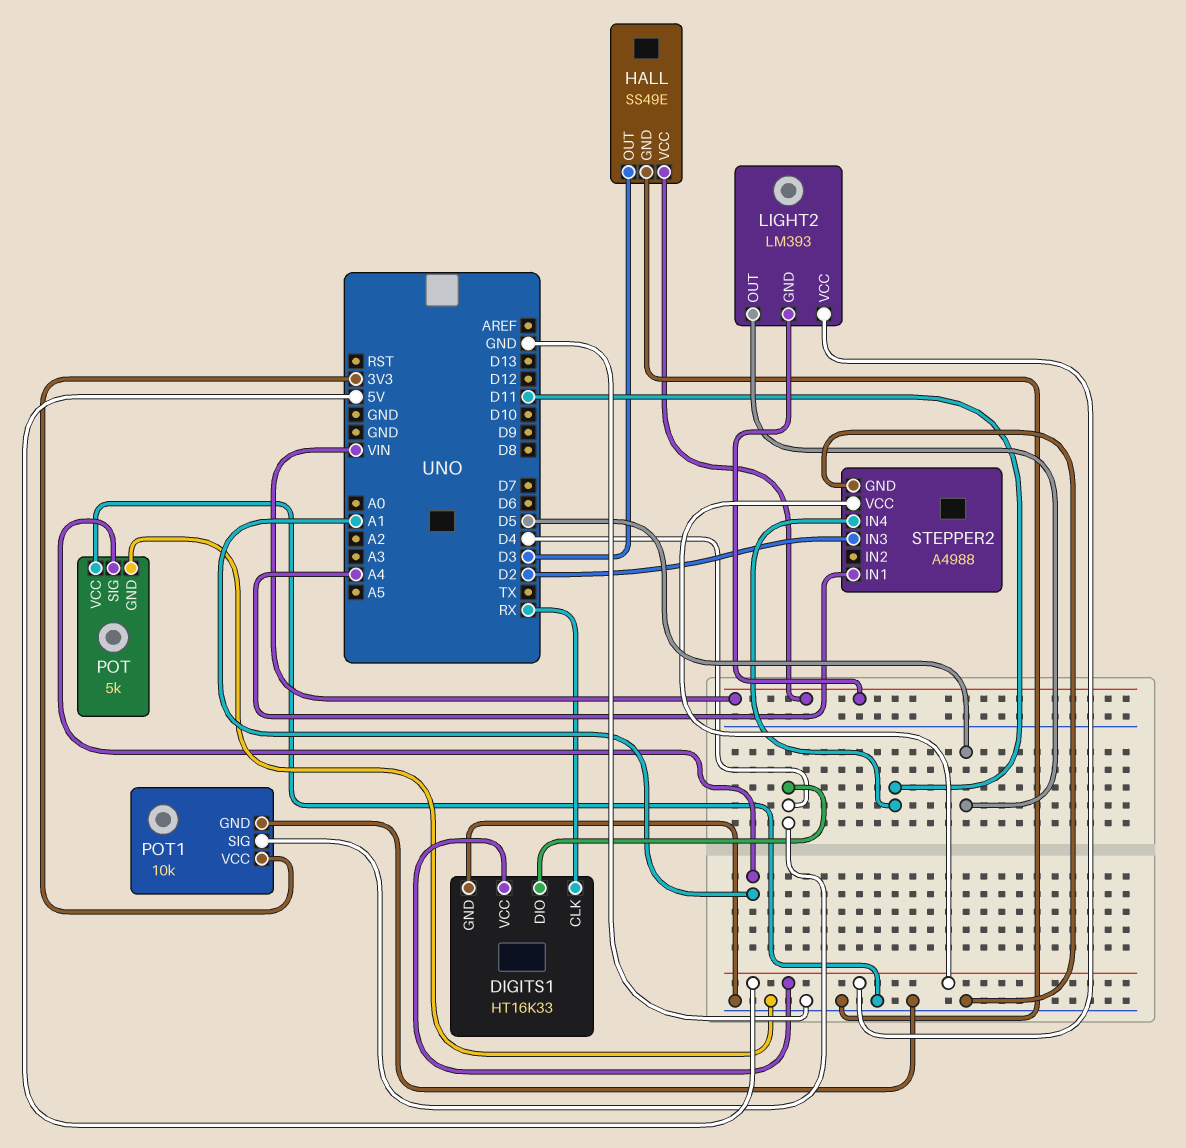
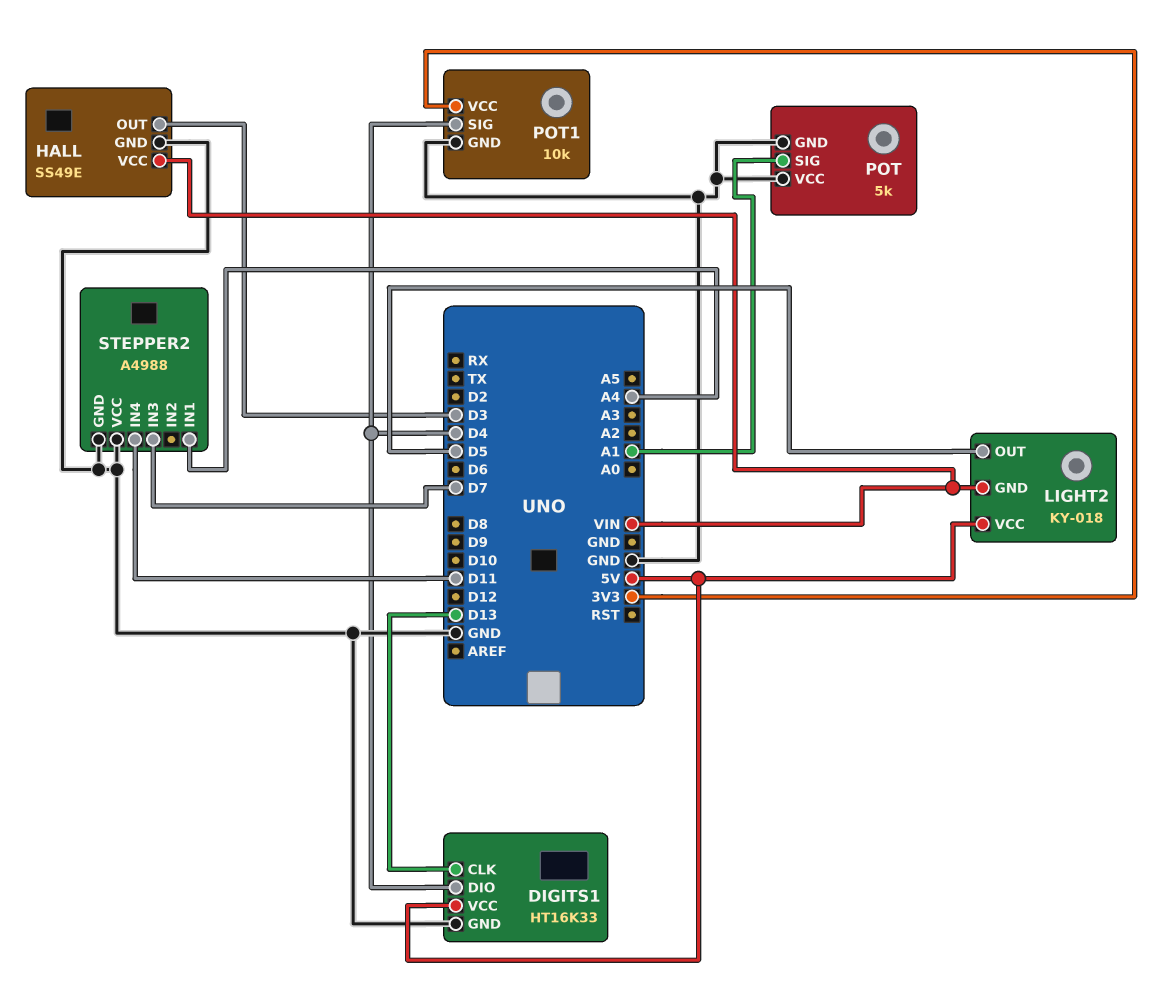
DIGITS1 pin CLK: RX -> D13
LIGHT2: LM393 -> KY-018
STEPPER2 pin IN3: D2 -> D7
STEPPER2 pin VCC: 5V -> GND

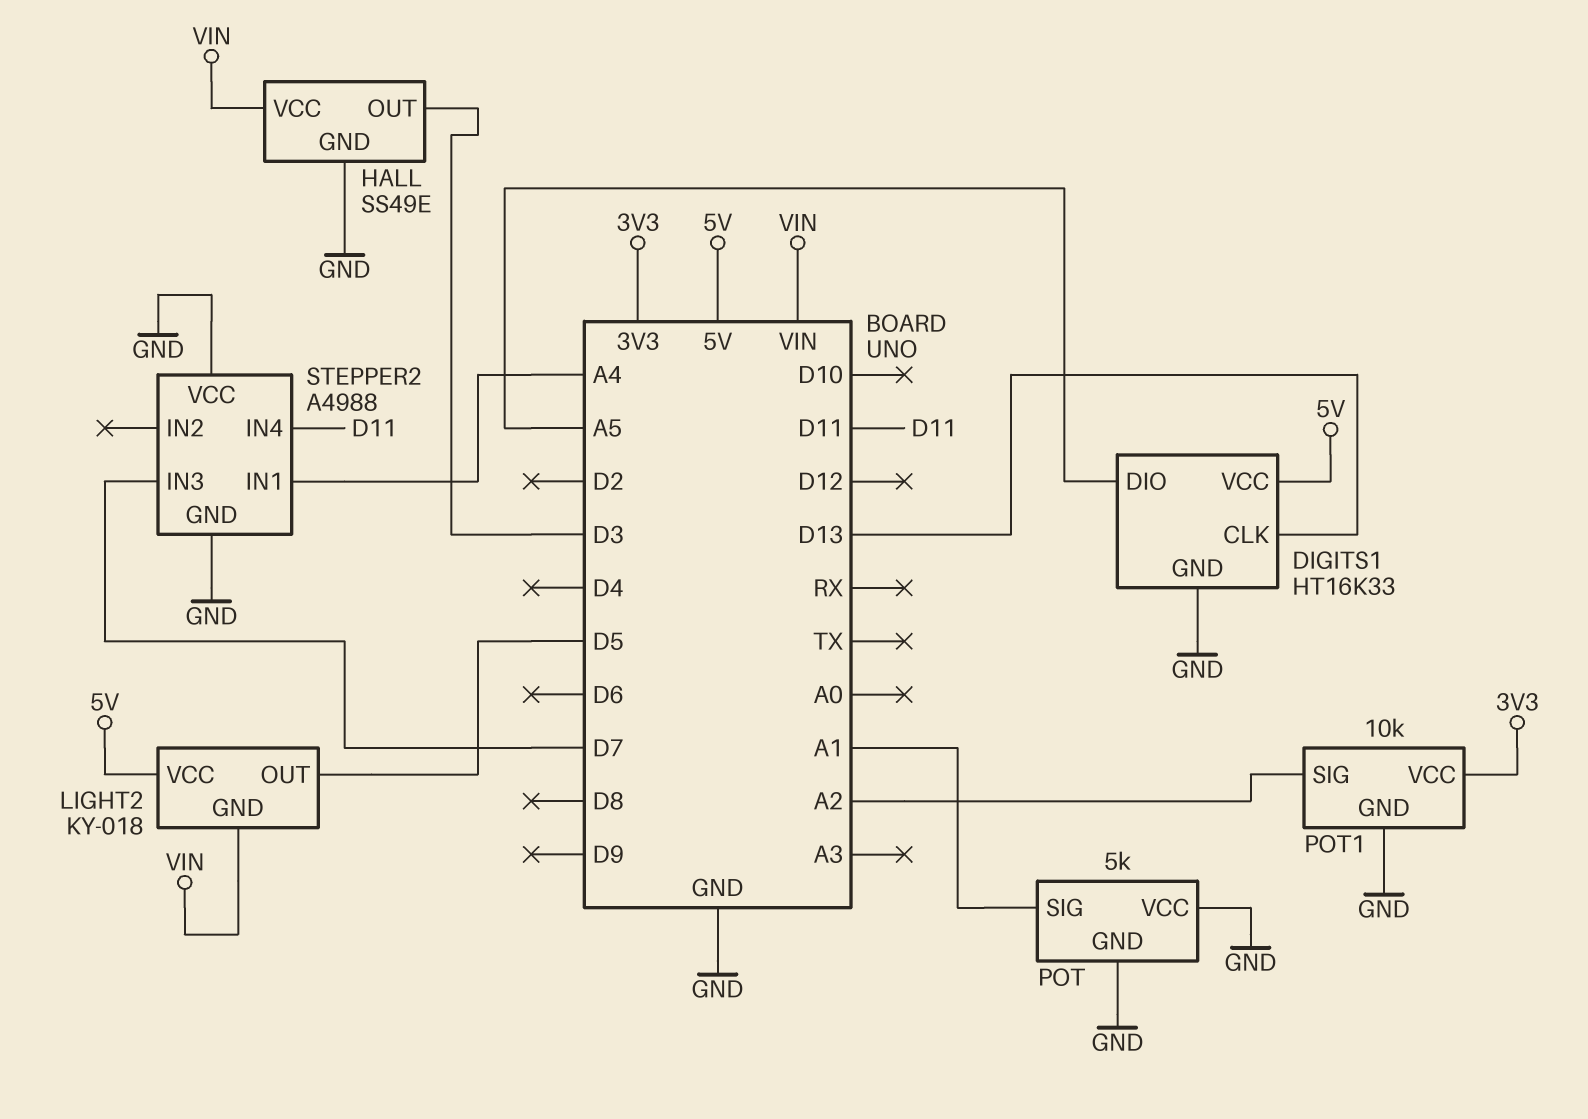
DIGITS1 pin DIO: D4 -> A5
POT1 pin SIG: D4 -> A2

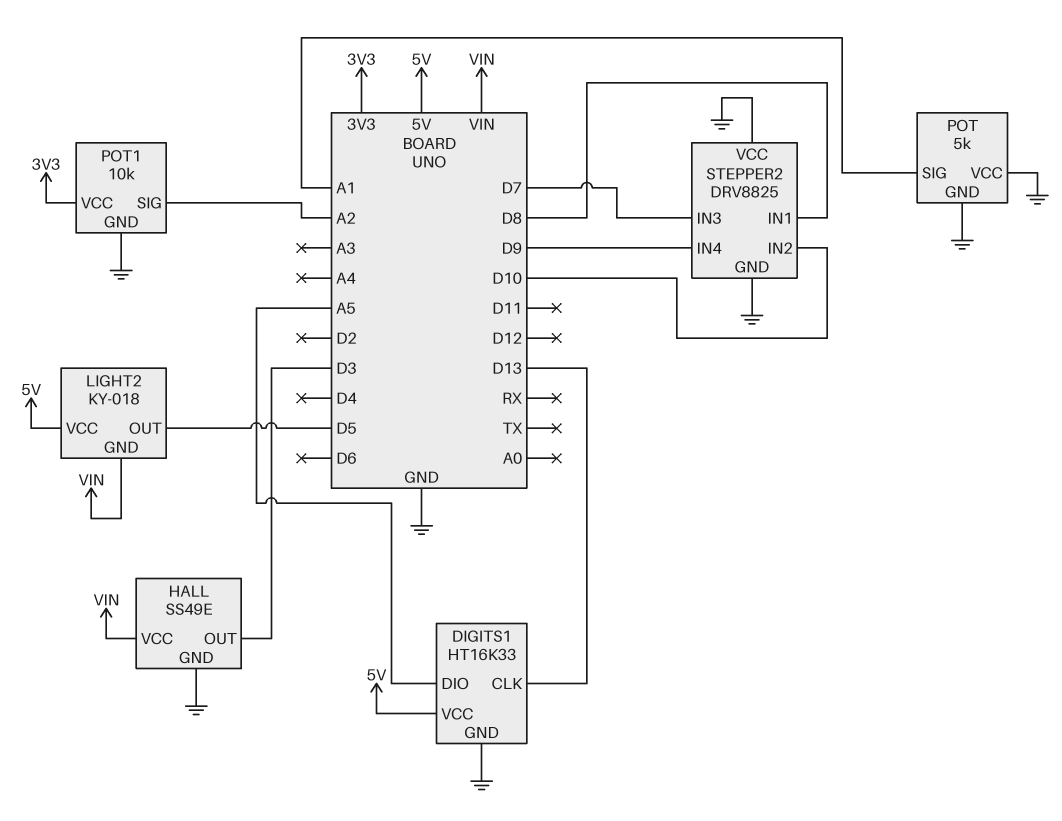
STEPPER2: A4988 -> DRV8825
STEPPER2 pin IN1: A4 -> D8
STEPPER2 pin IN2: none -> D10
STEPPER2 pin IN4: D11 -> D9

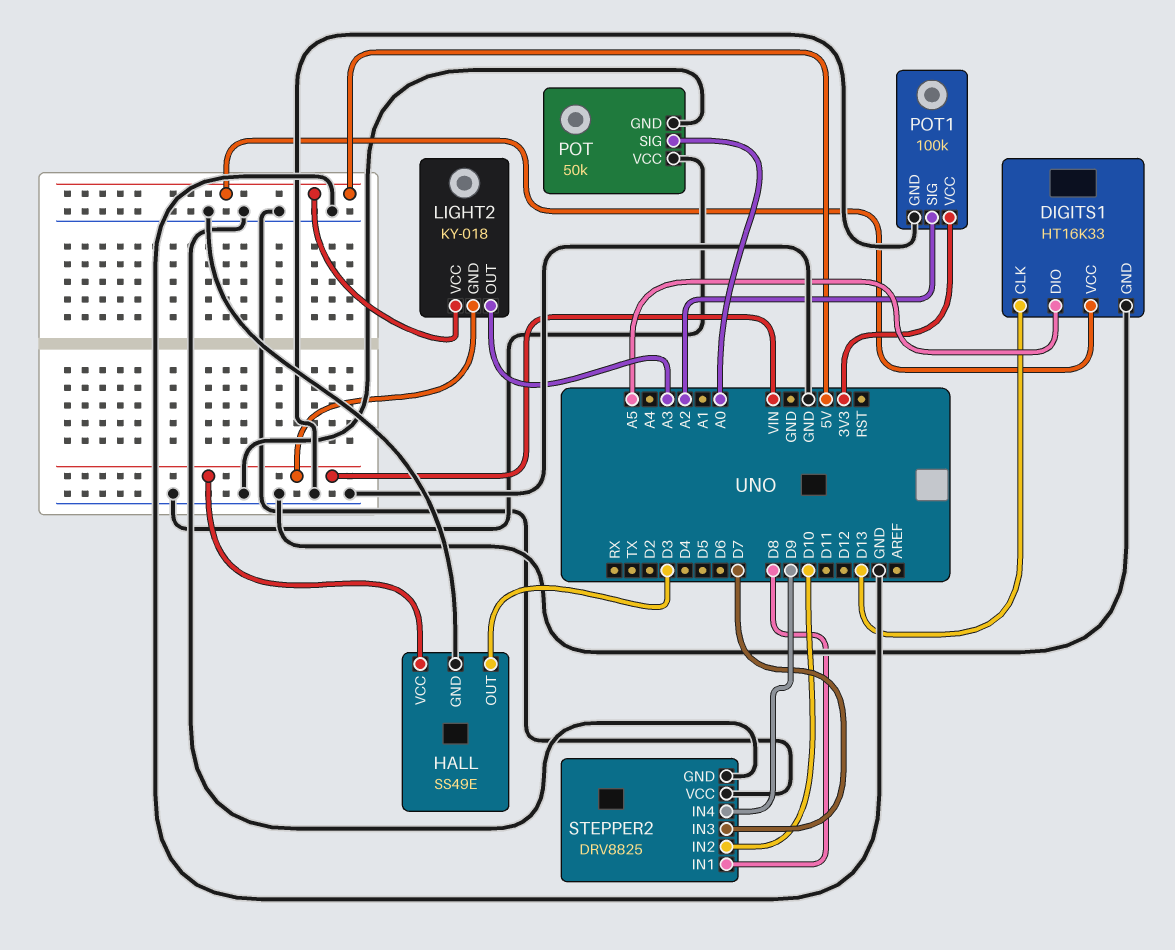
LIGHT2 pin OUT: D5 -> A3
POT: 5k -> 50k
POT pin SIG: A1 -> A0
POT1: 10k -> 100k

